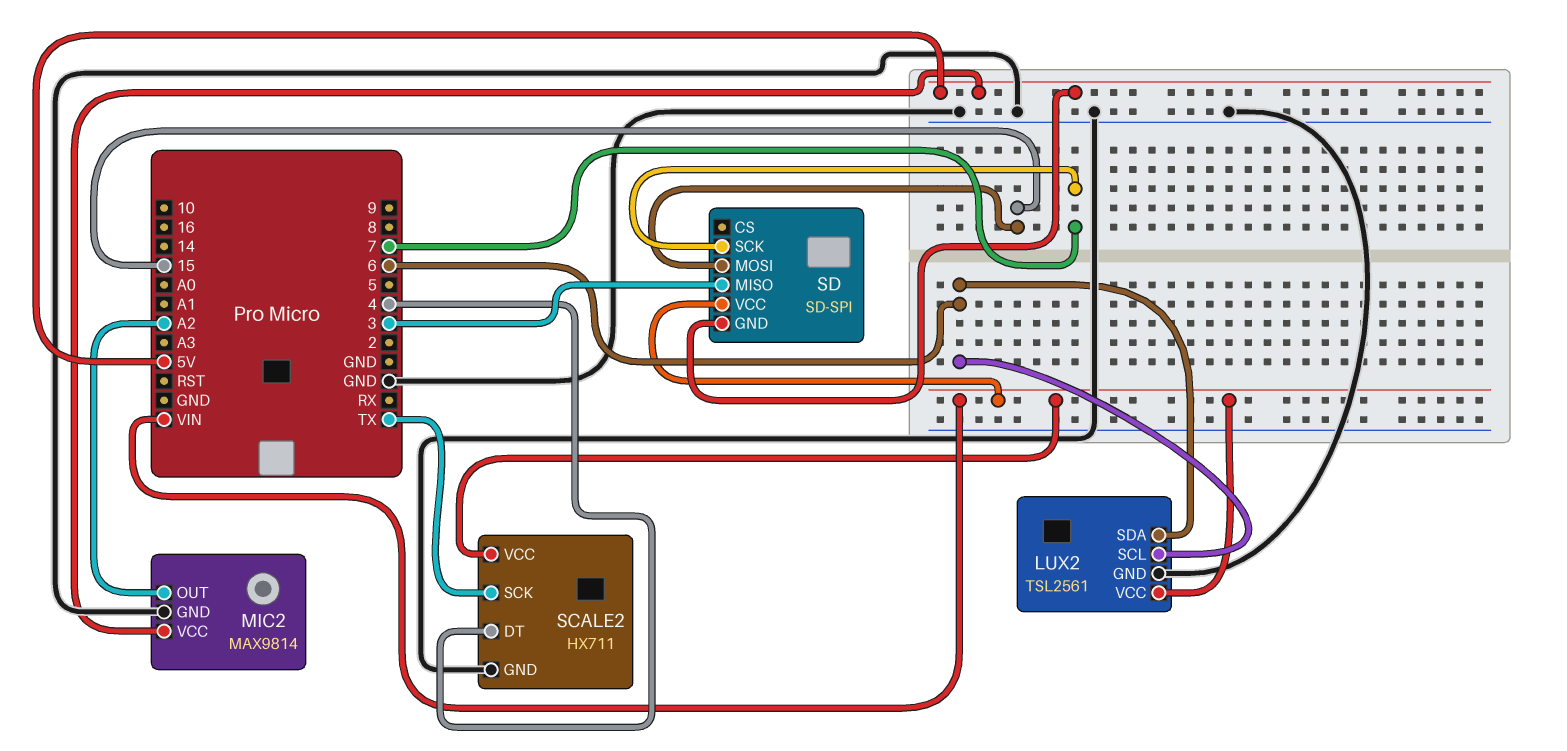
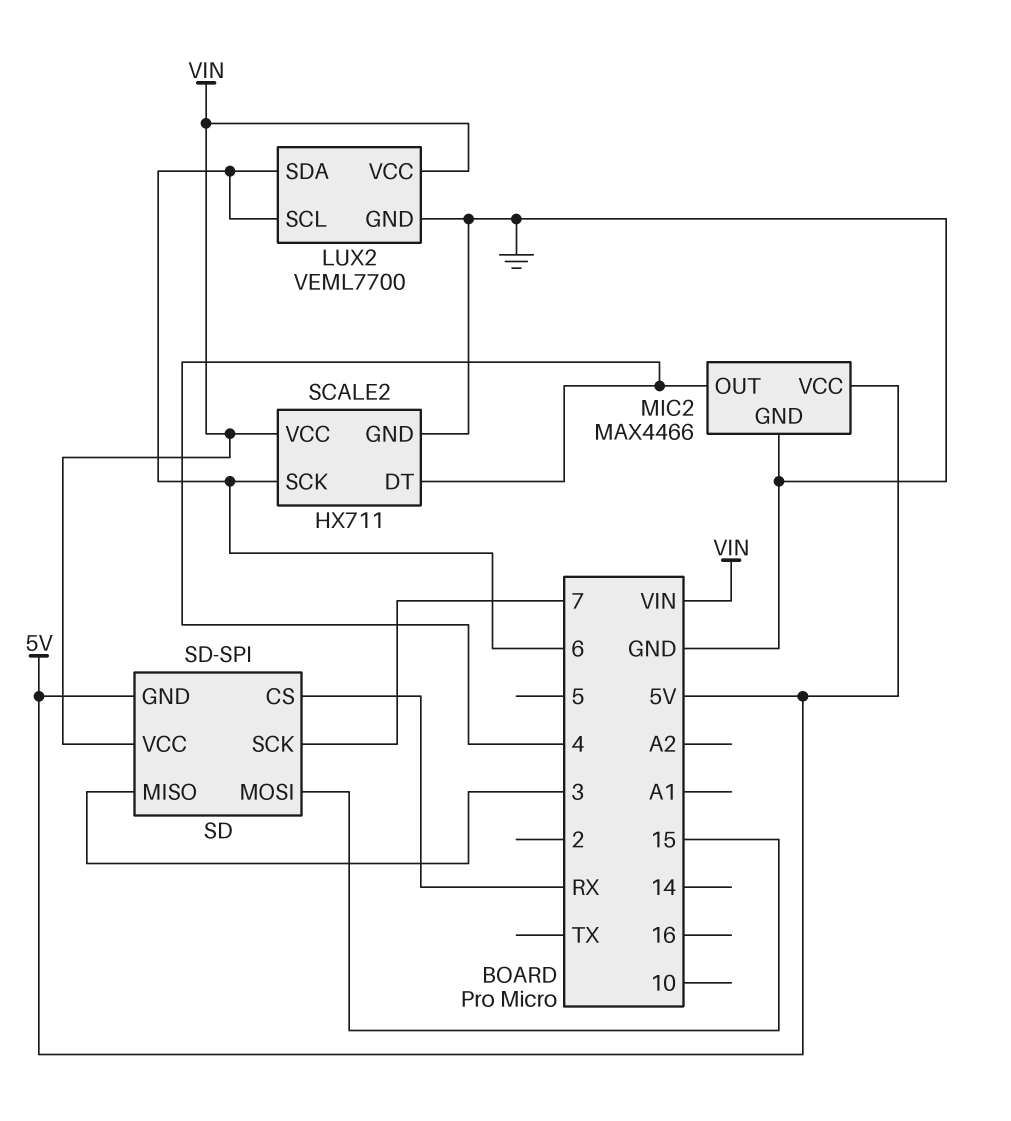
LUX2: TSL2561 -> VEML7700
MIC2: MAX9814 -> MAX4466
MIC2 pin OUT: A2 -> 4
SCALE2 pin SCK: TX -> 6
SD pin CS: none -> RX

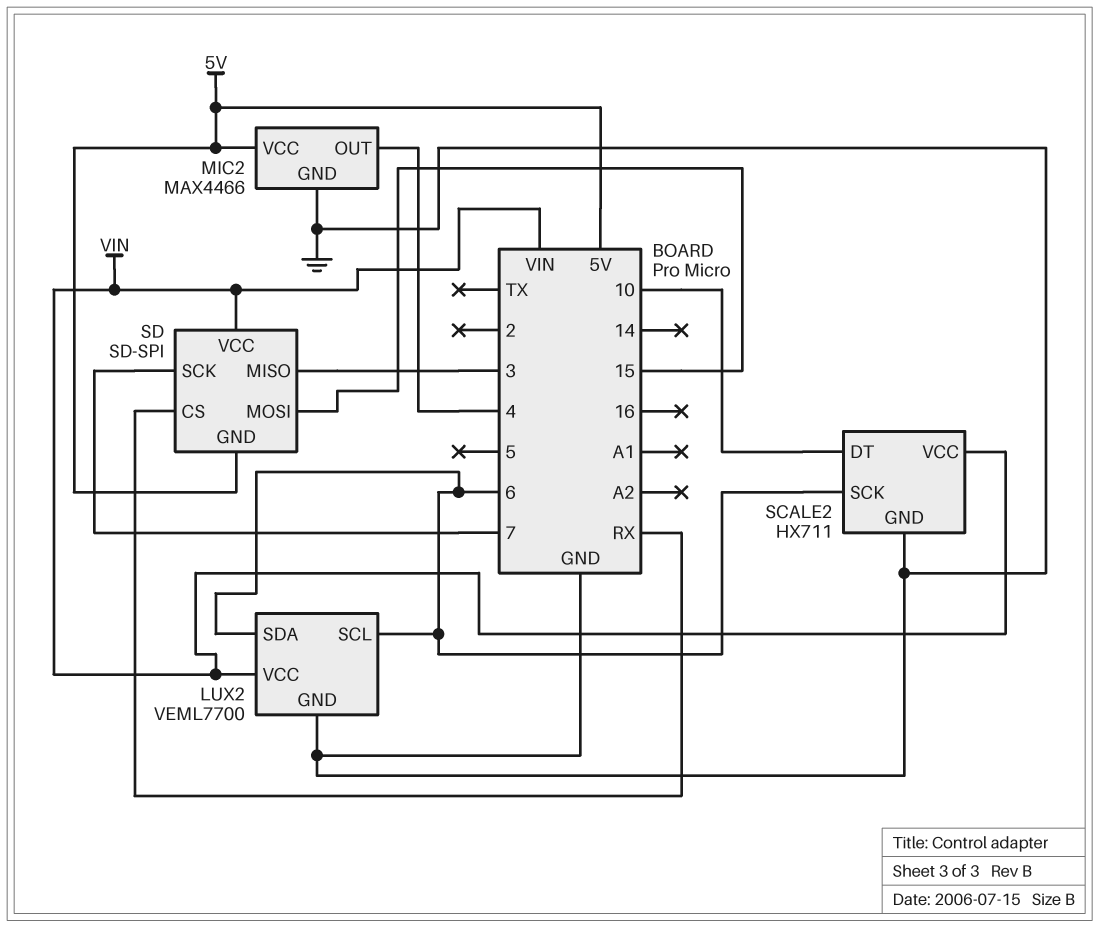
SCALE2 pin DT: 4 -> 10

